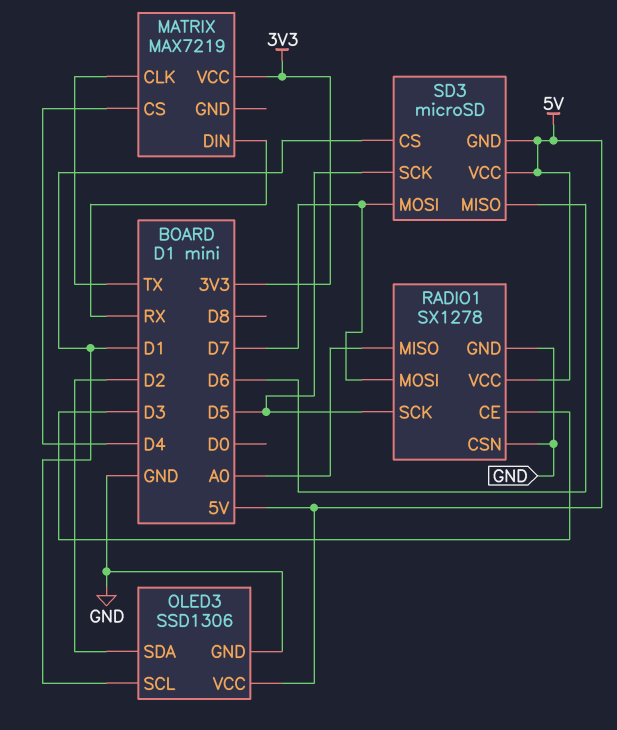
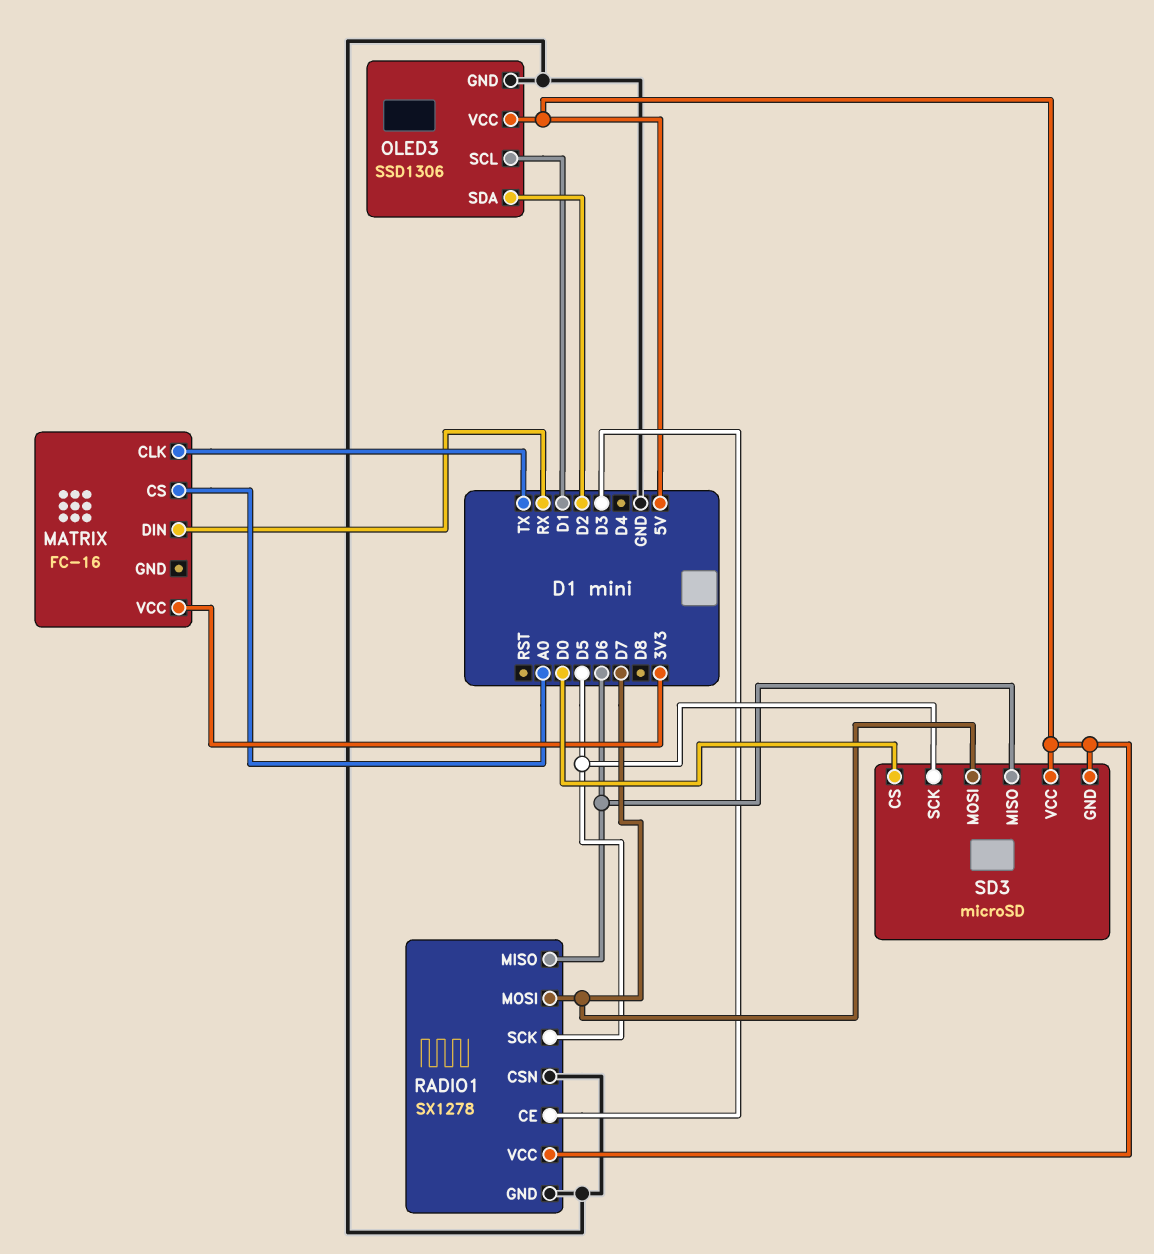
MATRIX: MAX7219 -> FC-16
MATRIX pin CS: D4 -> A0
RADIO1 pin MISO: A0 -> D6
SD3 pin CS: D1 -> D0

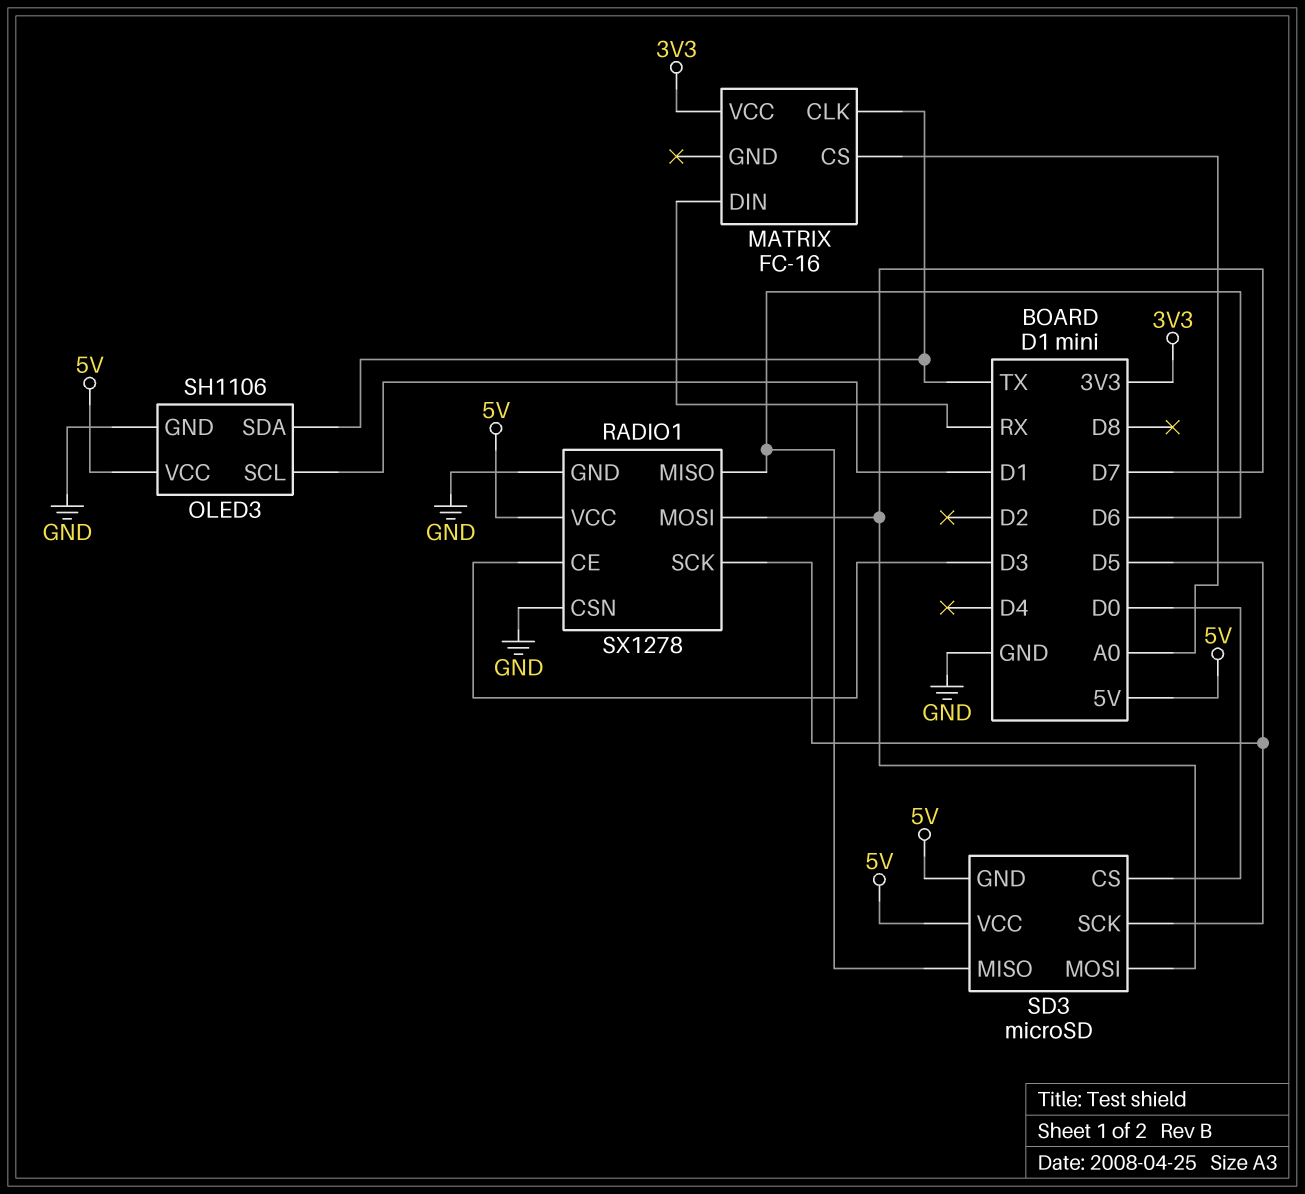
OLED3: SSD1306 -> SH1106
OLED3 pin SDA: D2 -> TX

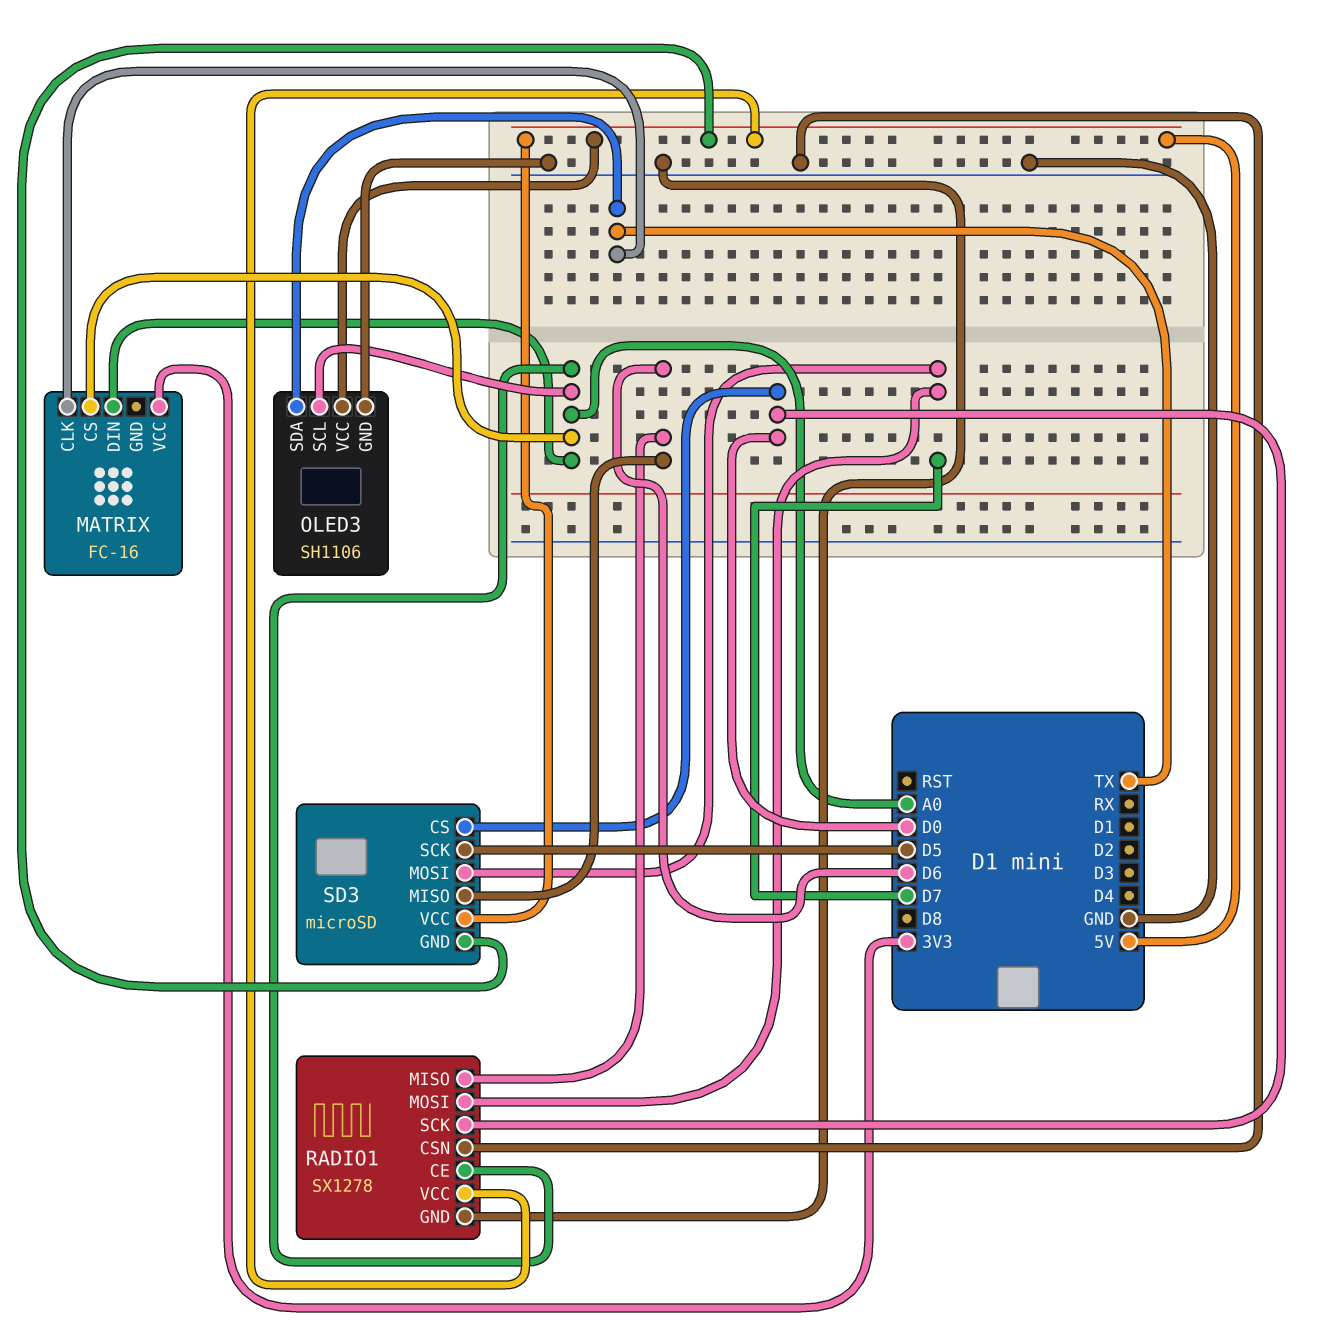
MATRIX pin DIN: RX -> A0
OLED3 pin SCL: D1 -> A0
RADIO1 pin CE: D3 -> A0
RADIO1 pin SCK: D5 -> D0

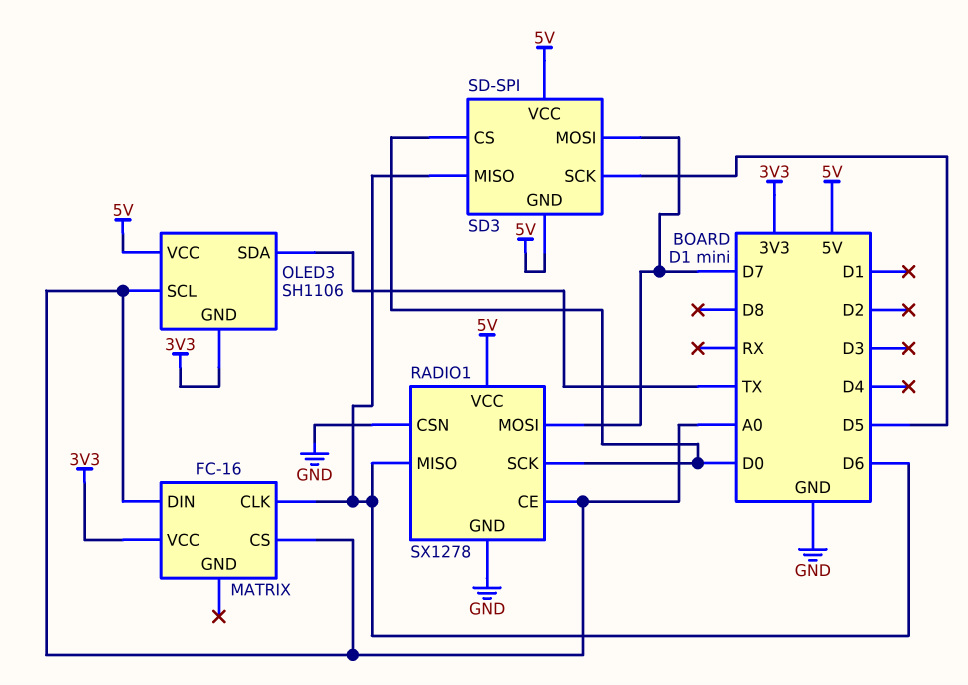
MATRIX pin CLK: TX -> D6
OLED3 pin GND: GND -> 3V3
SD3: microSD -> SD-SPI

